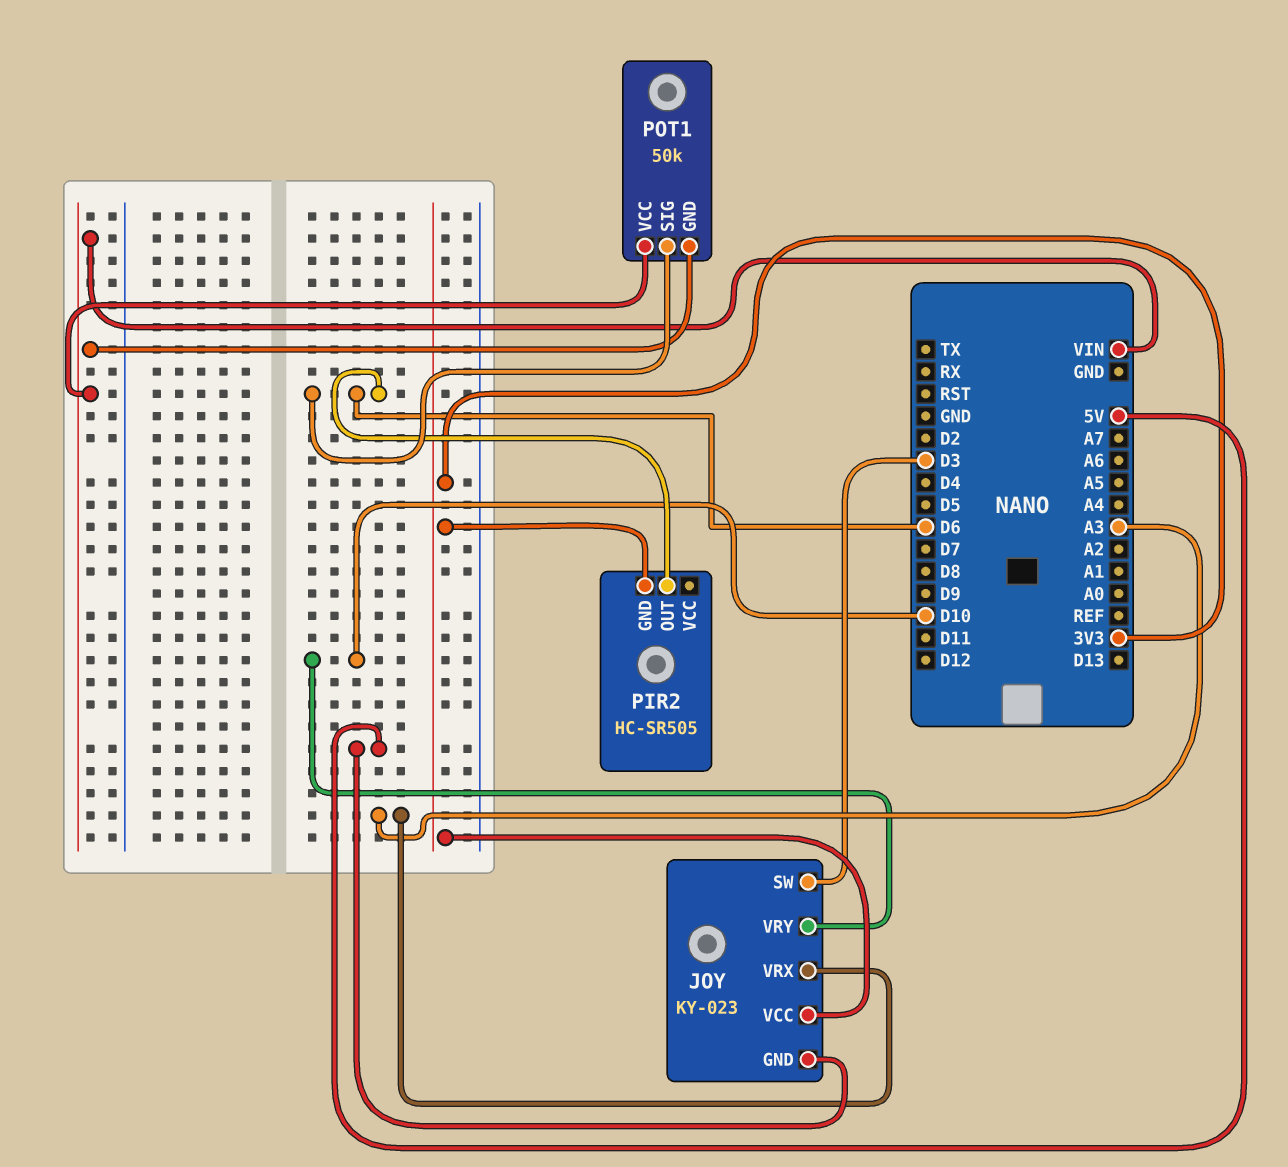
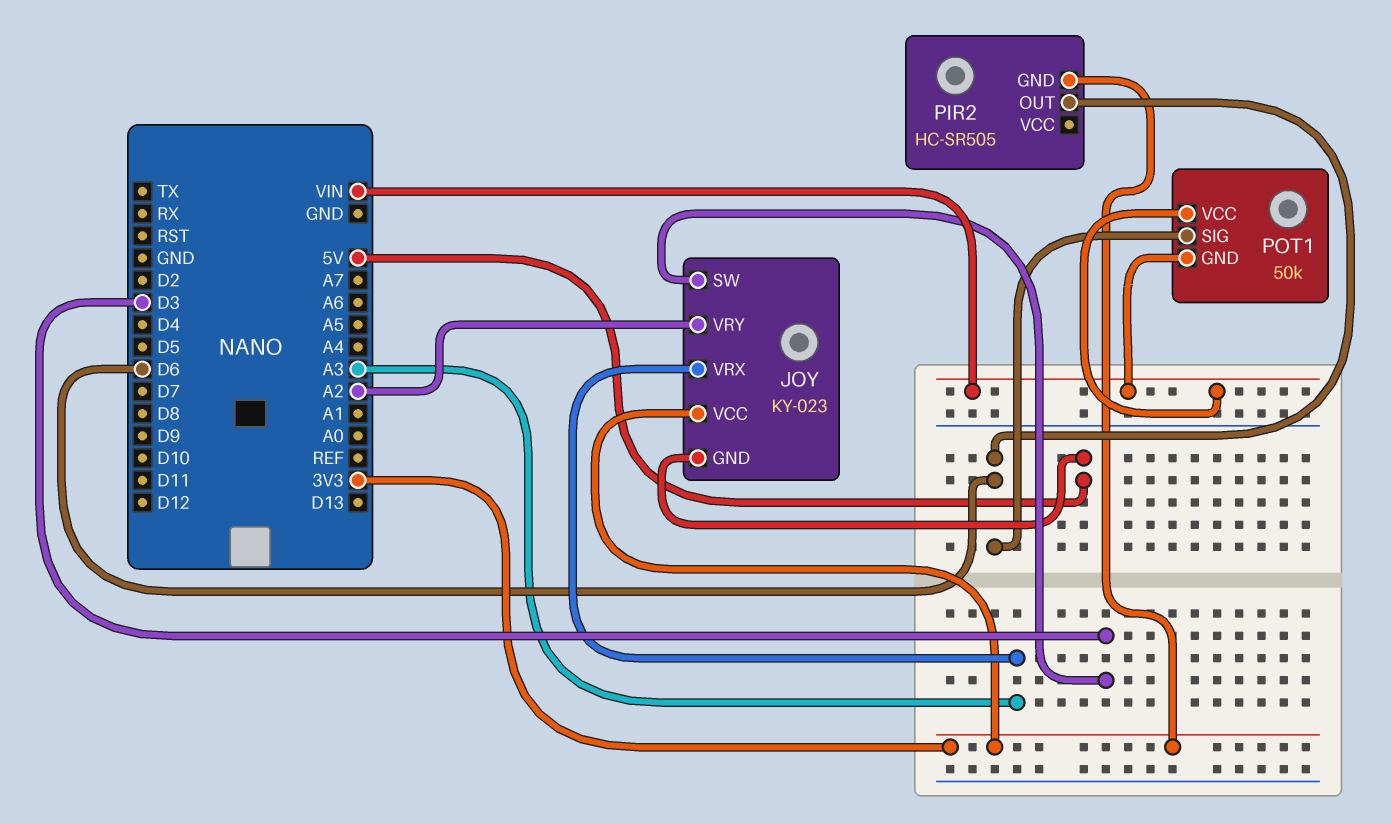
JOY pin VRY: D10 -> A2

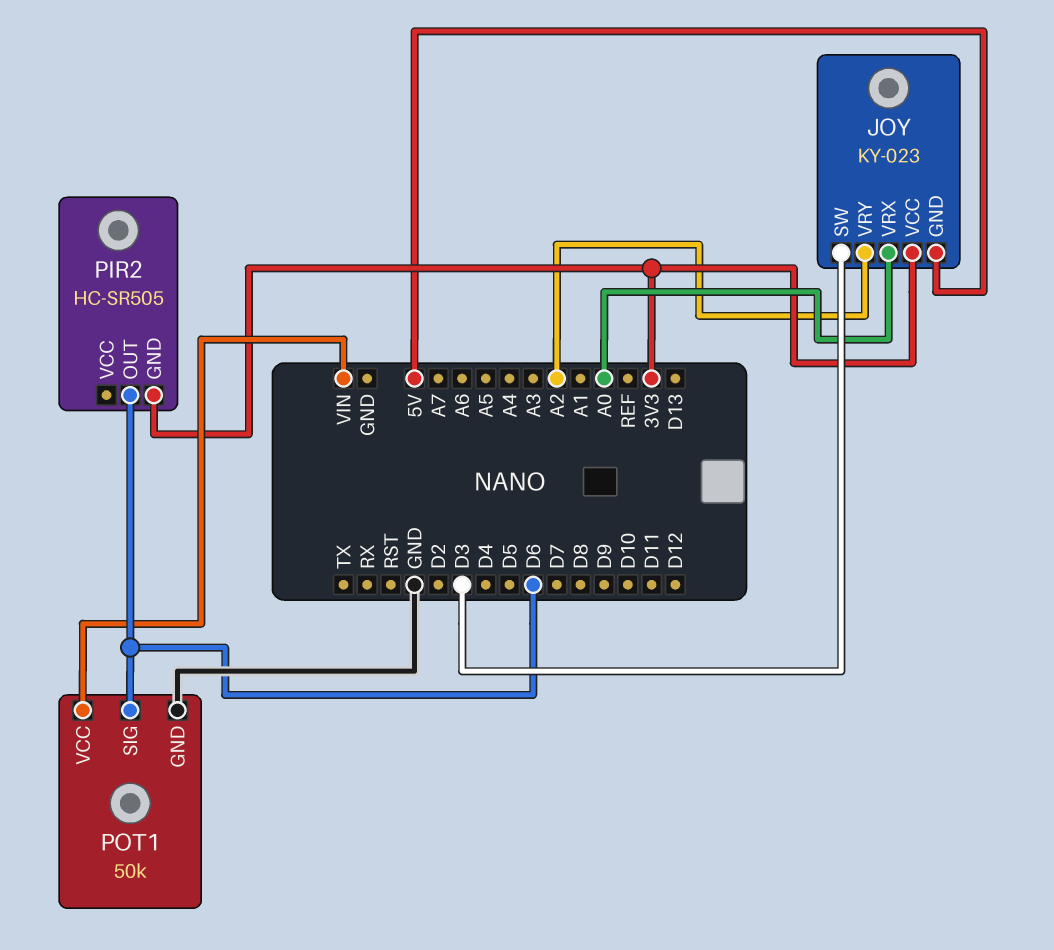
JOY pin VRX: A3 -> A0
POT1 pin GND: VIN -> GND

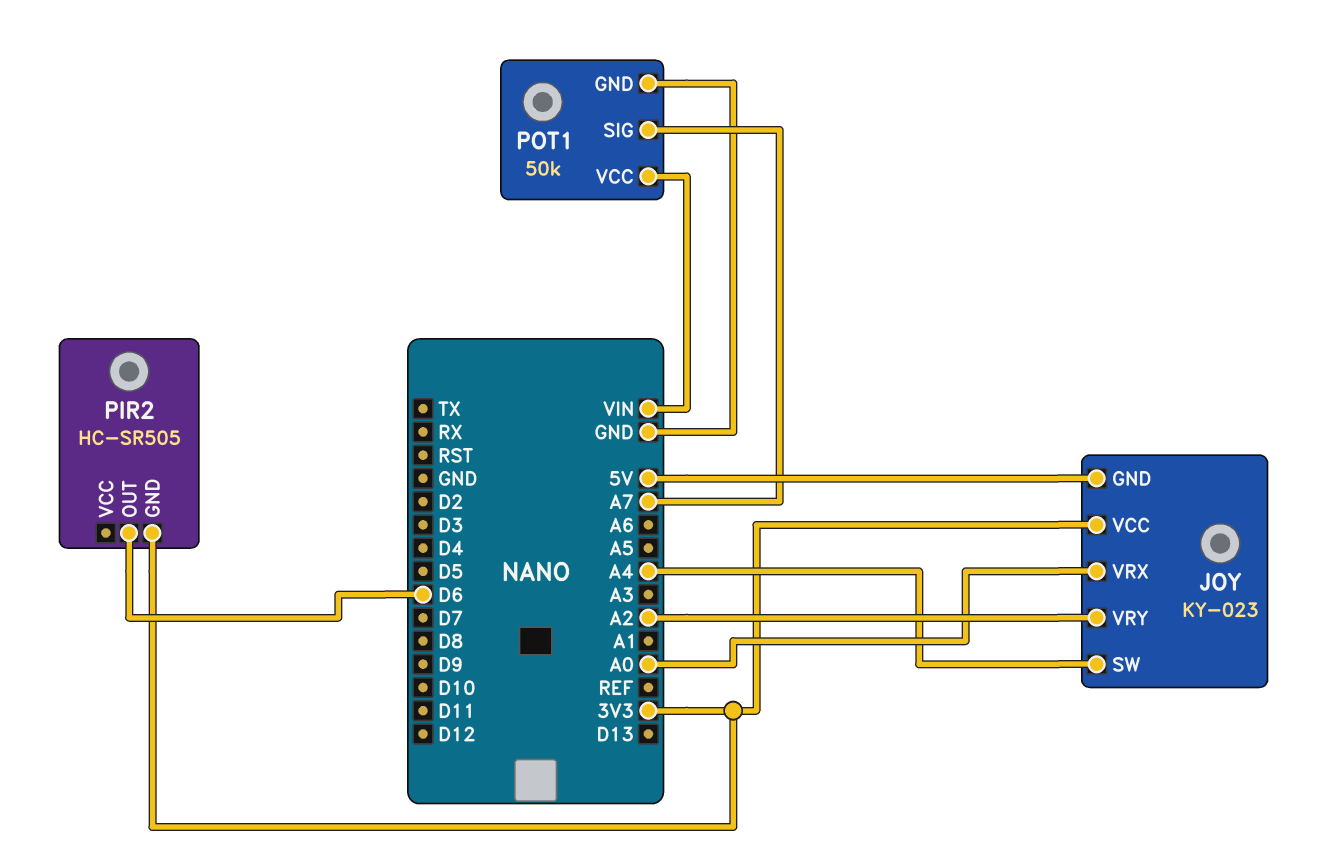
JOY pin SW: D3 -> A4
POT1 pin SIG: D6 -> A7

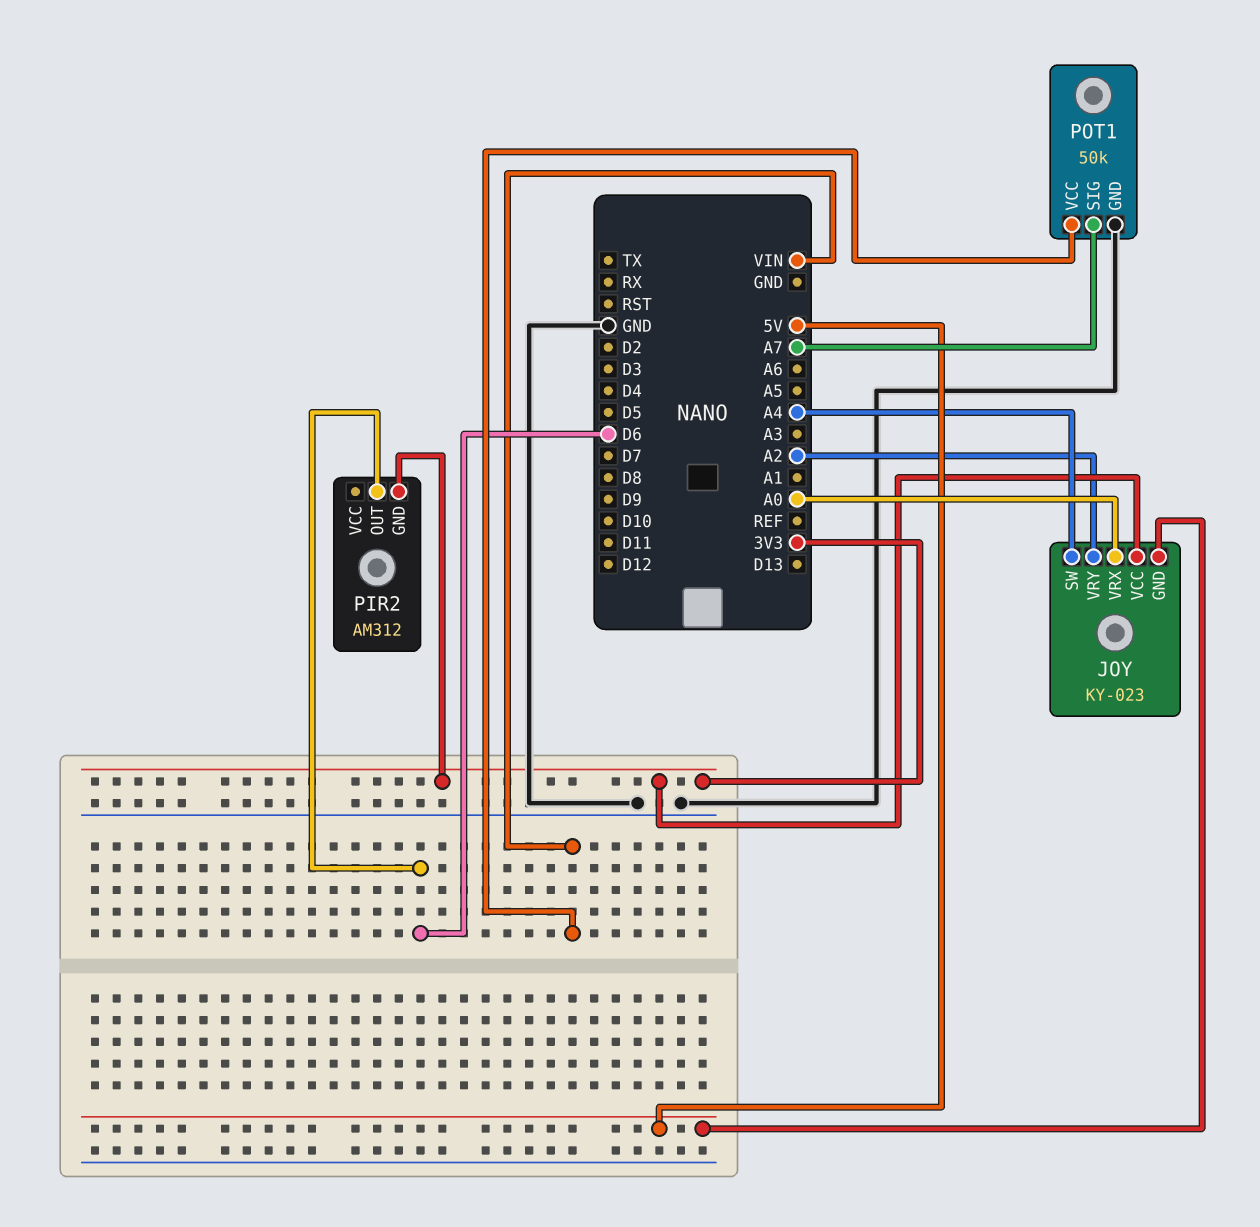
PIR2: HC-SR505 -> AM312

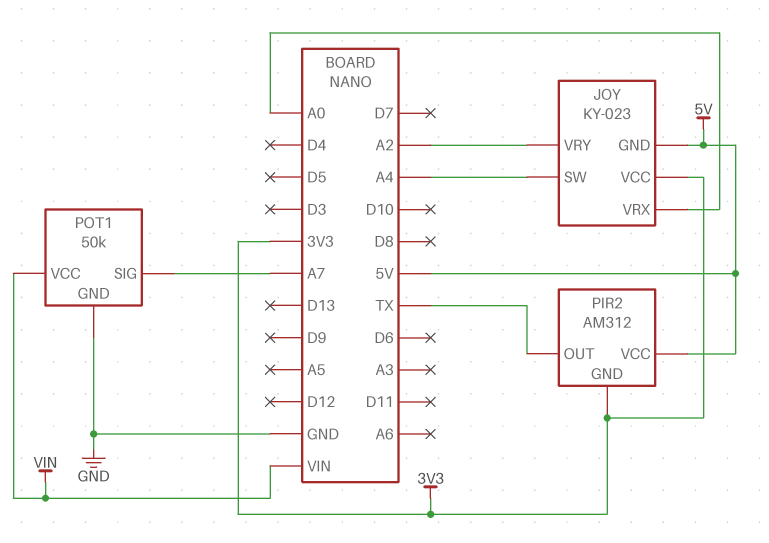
PIR2 pin OUT: D6 -> TX
PIR2 pin VCC: none -> 5V

